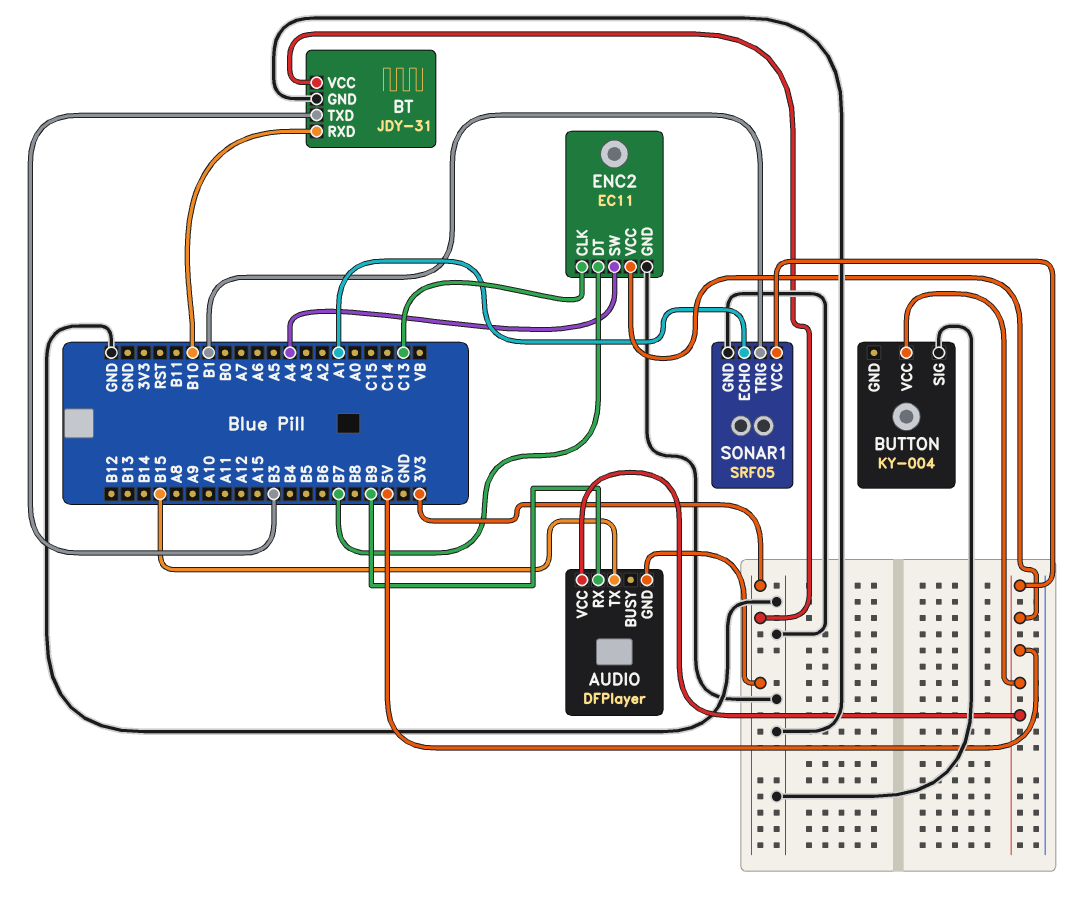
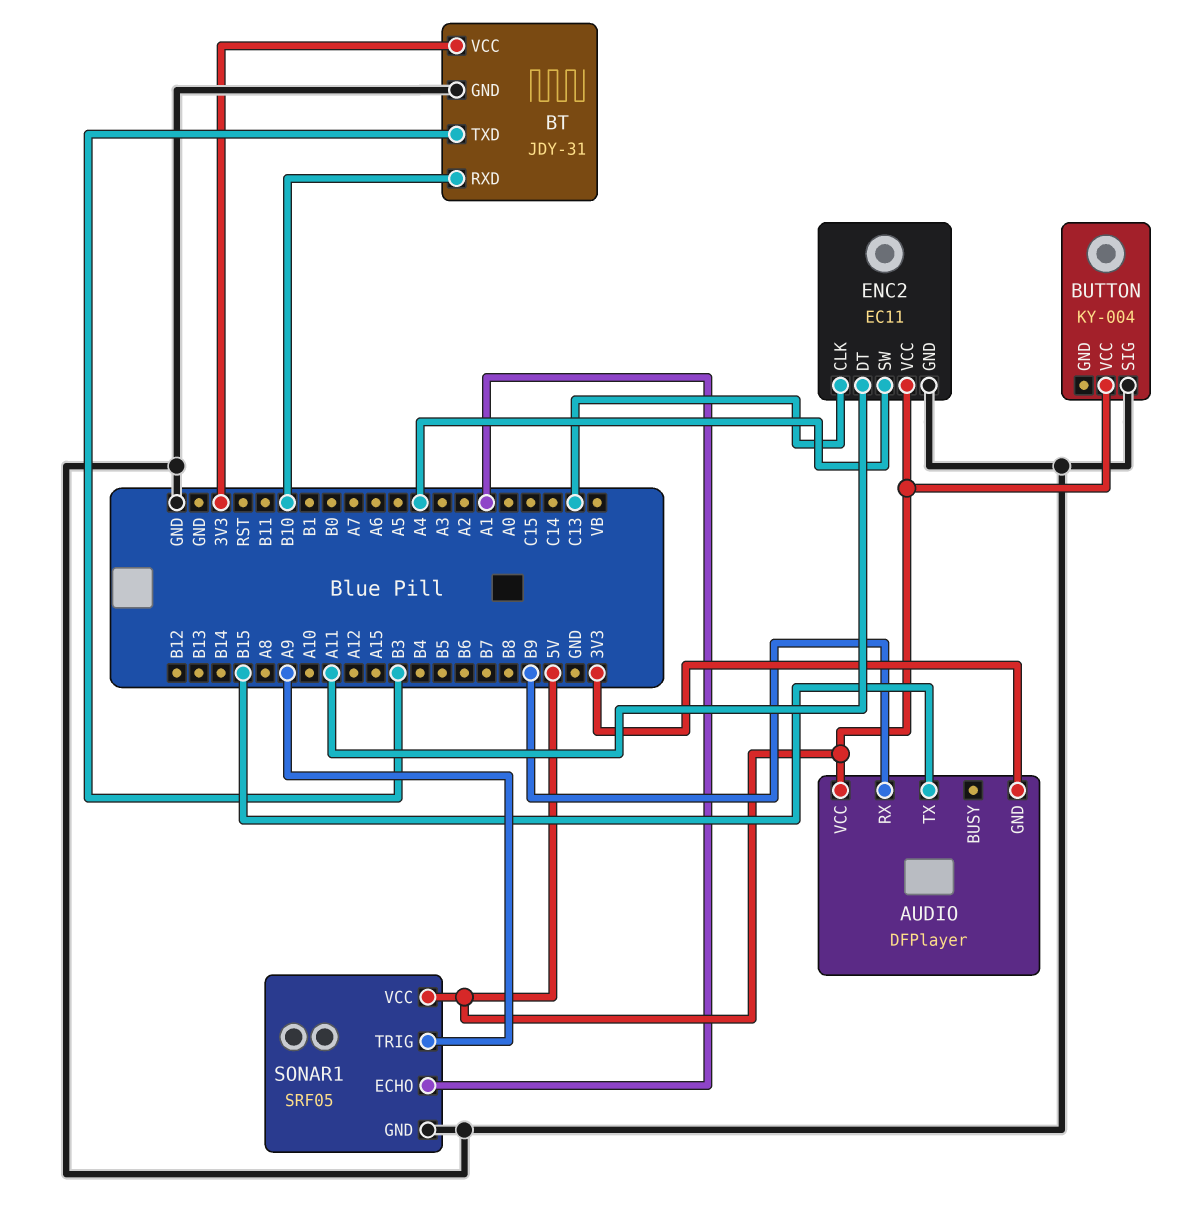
ENC2 pin DT: B7 -> A11
SONAR1 pin TRIG: B1 -> A9

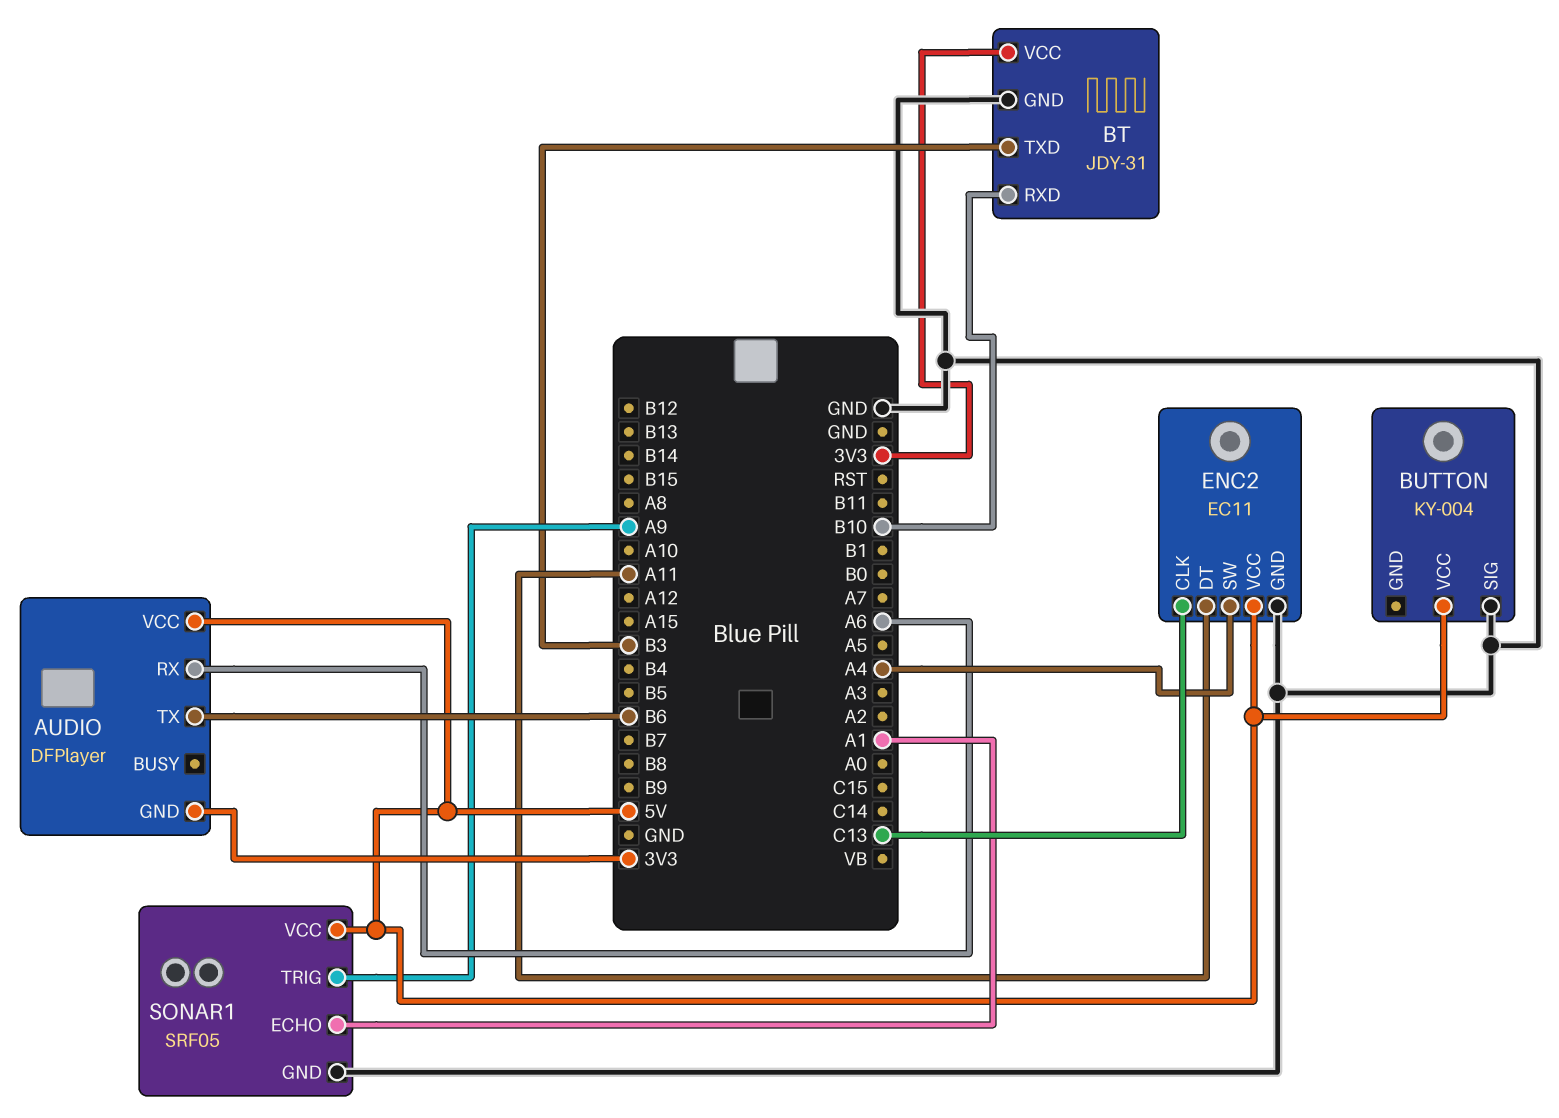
AUDIO pin RX: B9 -> A6
AUDIO pin TX: B15 -> B6

